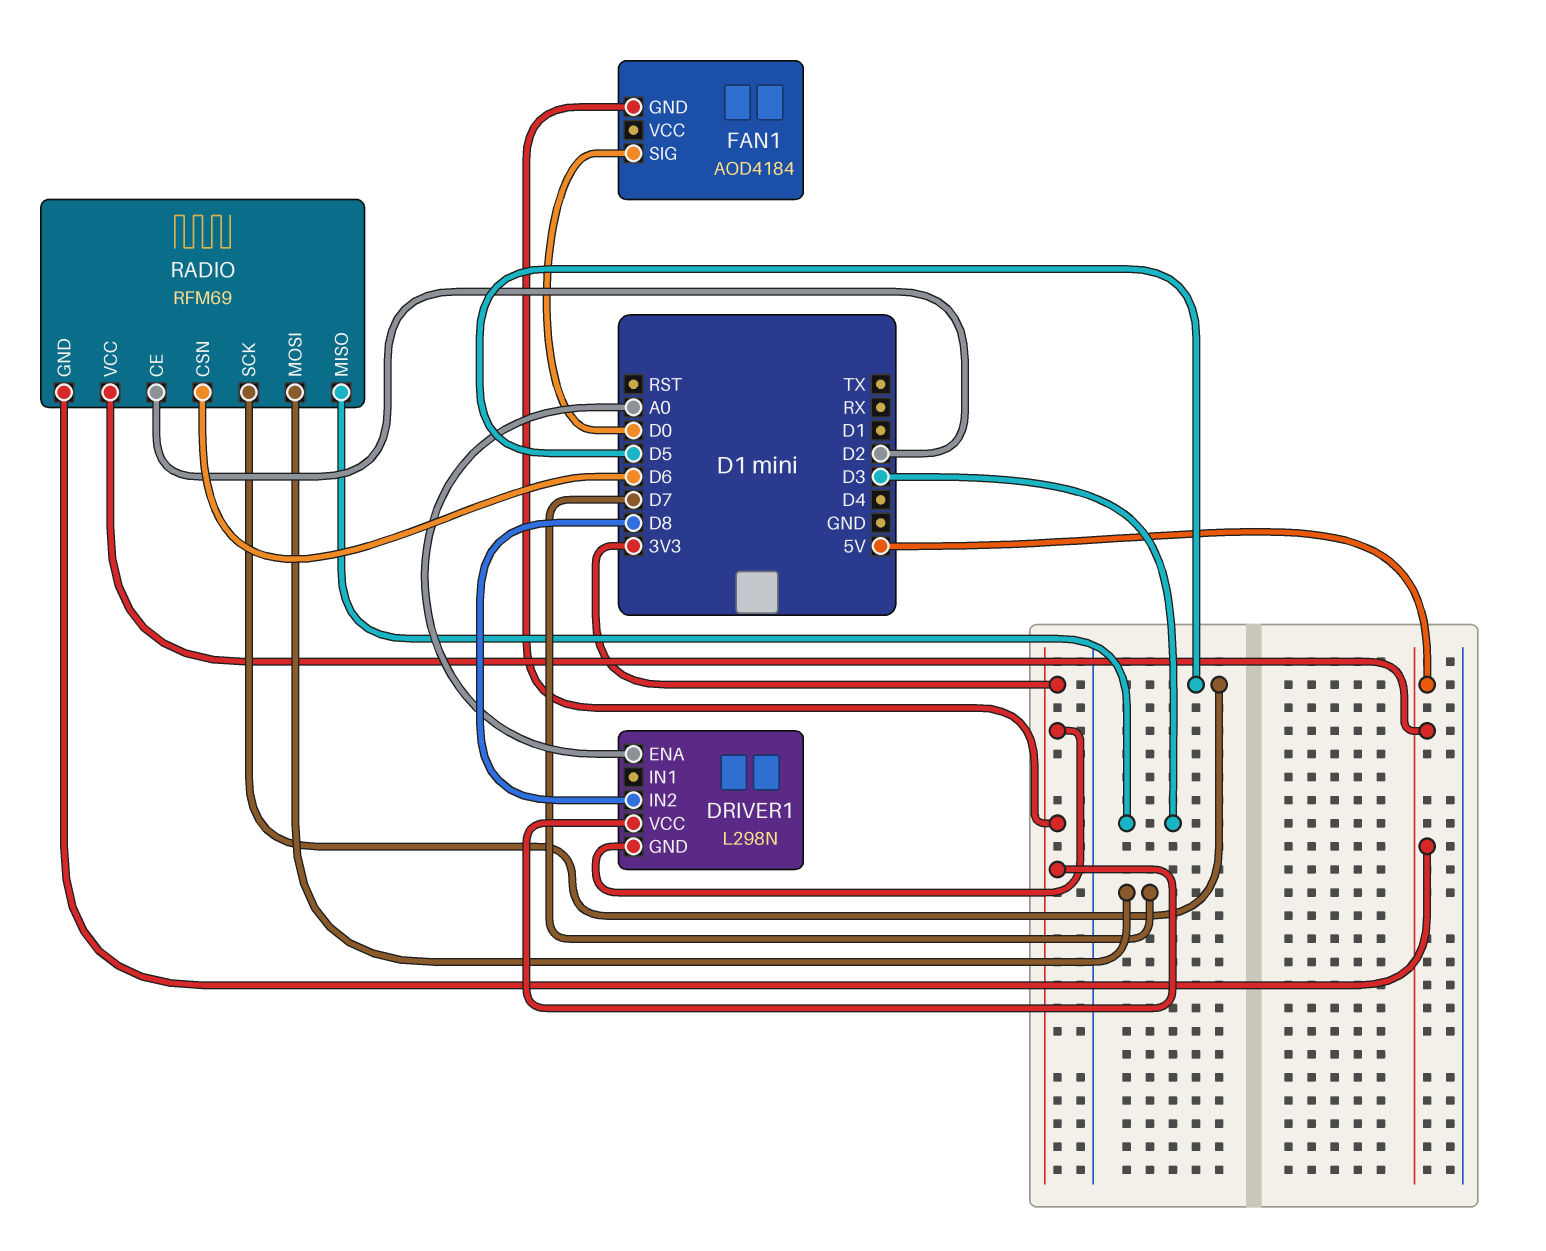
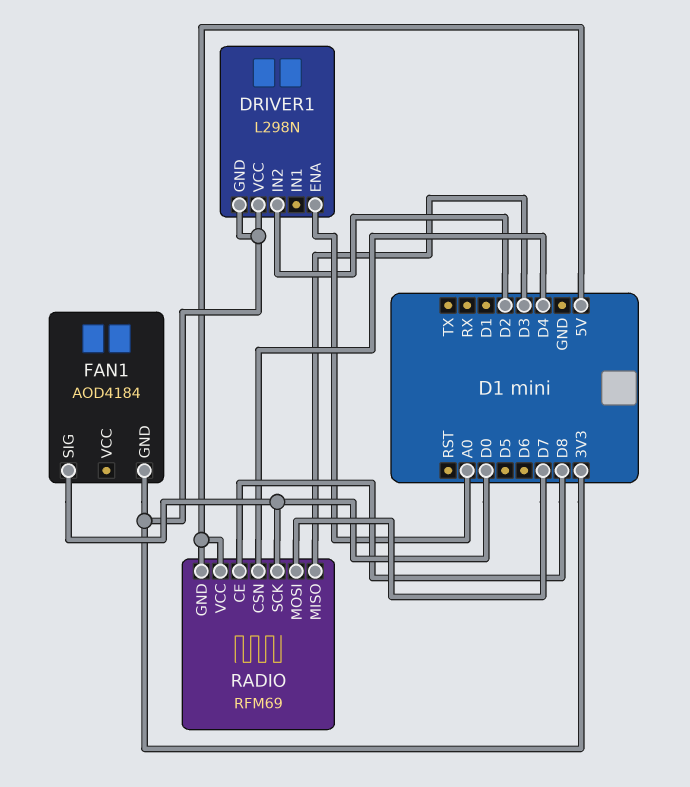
DRIVER1 pin IN2: D8 -> D2
RADIO pin CE: D2 -> D8
RADIO pin CSN: D6 -> D4
RADIO pin SCK: D5 -> D0

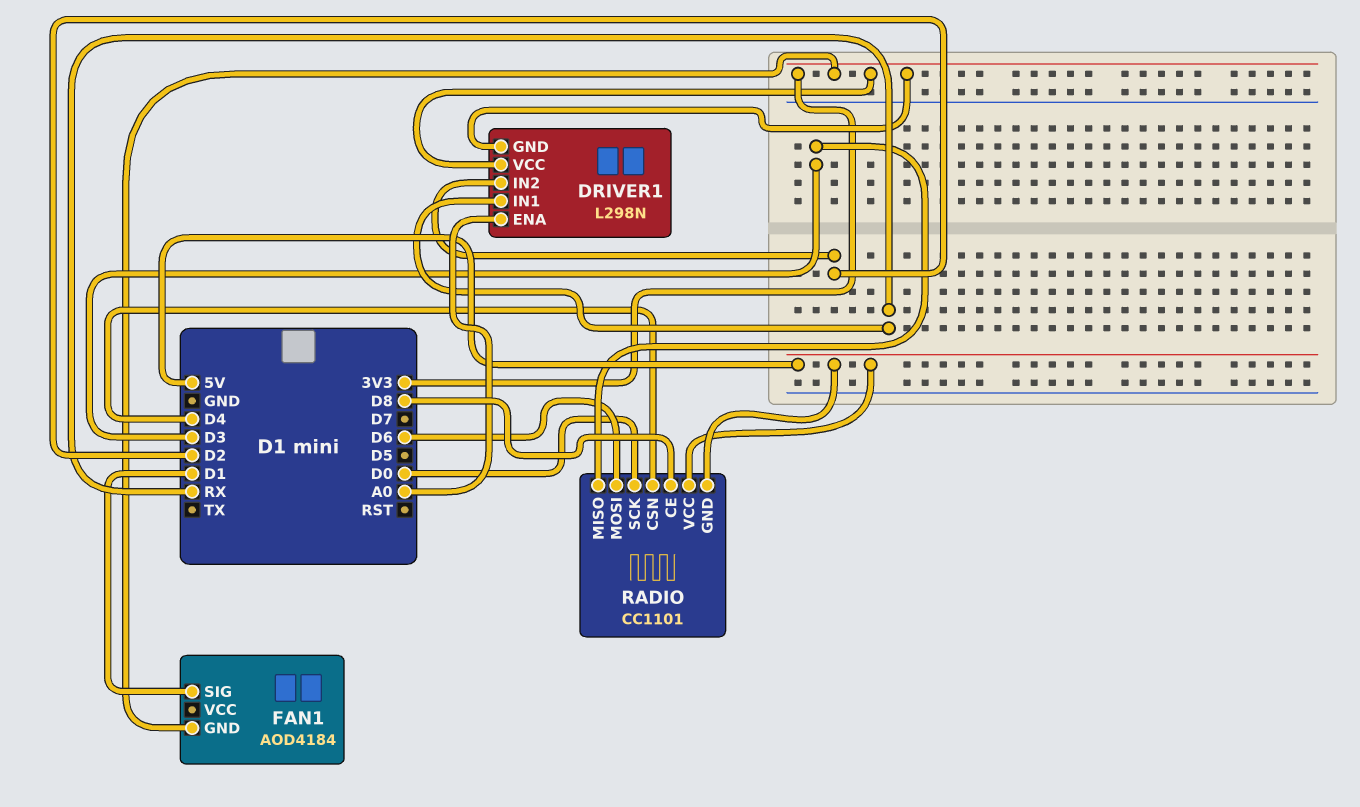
DRIVER1 pin IN1: none -> RX
FAN1 pin SIG: D0 -> D1
RADIO: RFM69 -> CC1101
RADIO pin MOSI: D7 -> D6

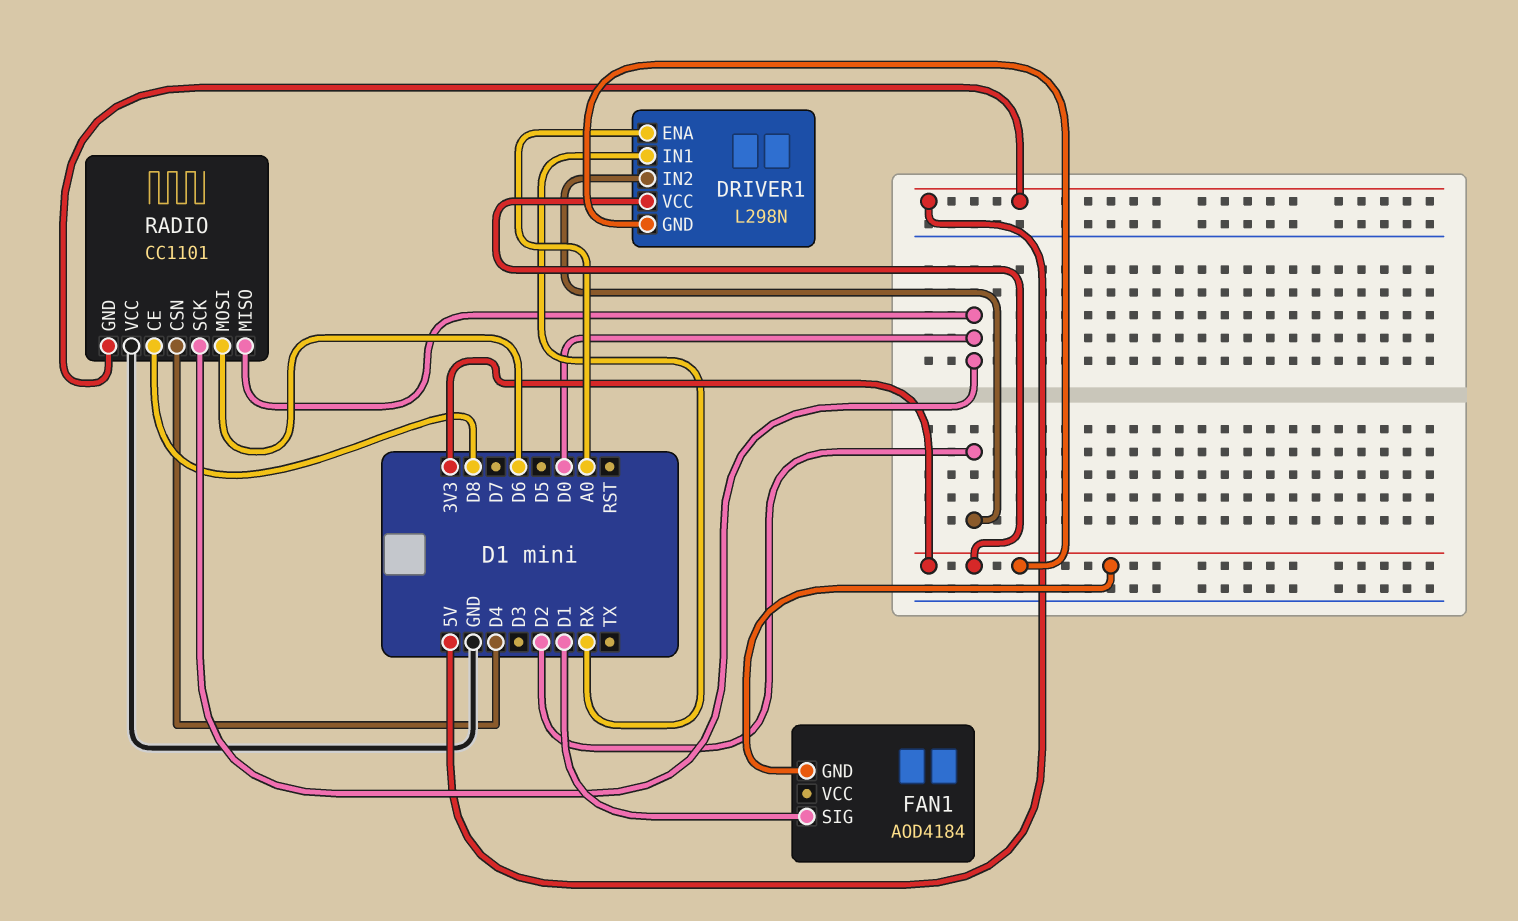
RADIO pin MISO: D3 -> D0
RADIO pin VCC: 5V -> GND

